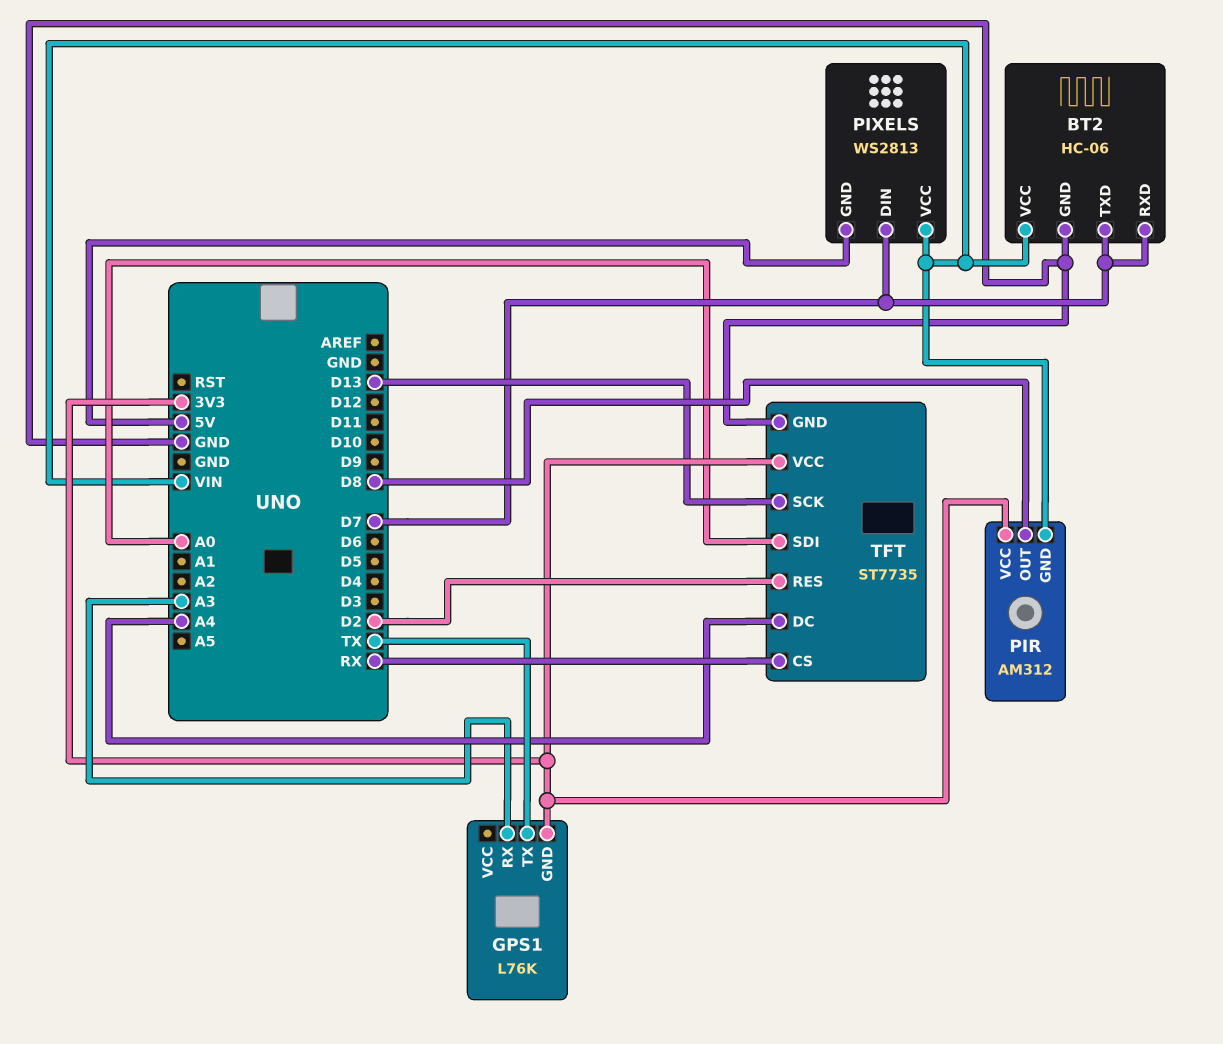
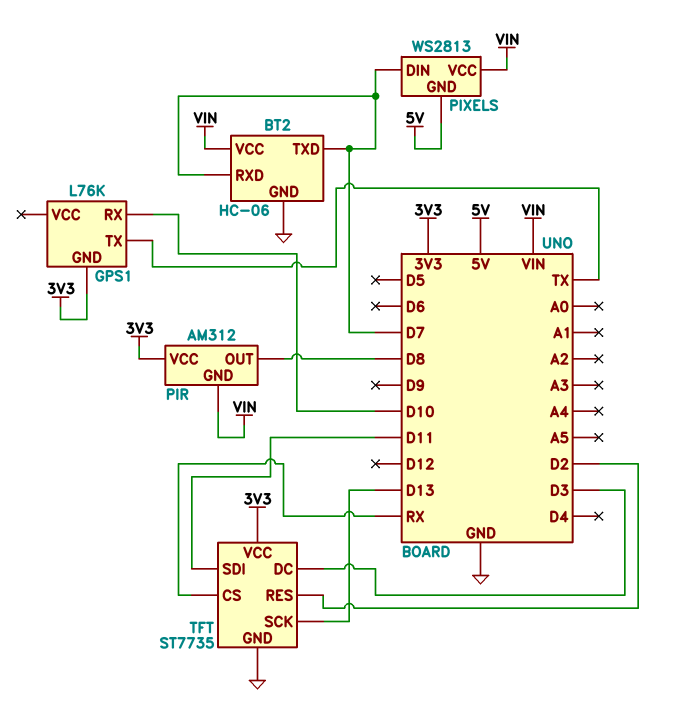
GPS1 pin RX: A3 -> D10
TFT pin DC: A4 -> D3
TFT pin SDI: A0 -> D11

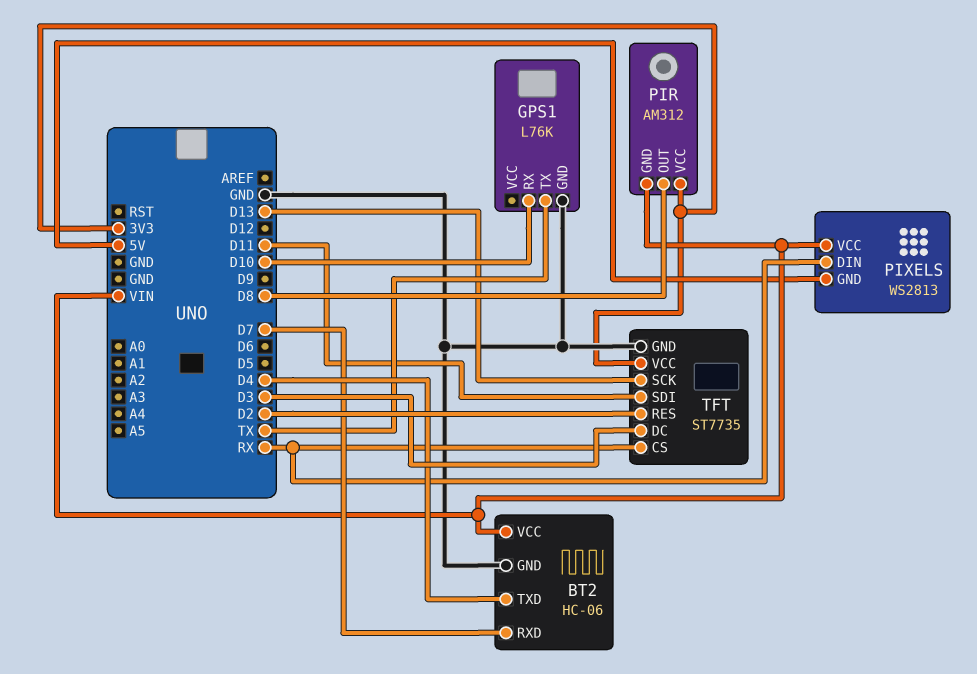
BT2 pin TXD: D7 -> D4
GPS1 pin GND: 3V3 -> GND
PIXELS pin DIN: D7 -> RX

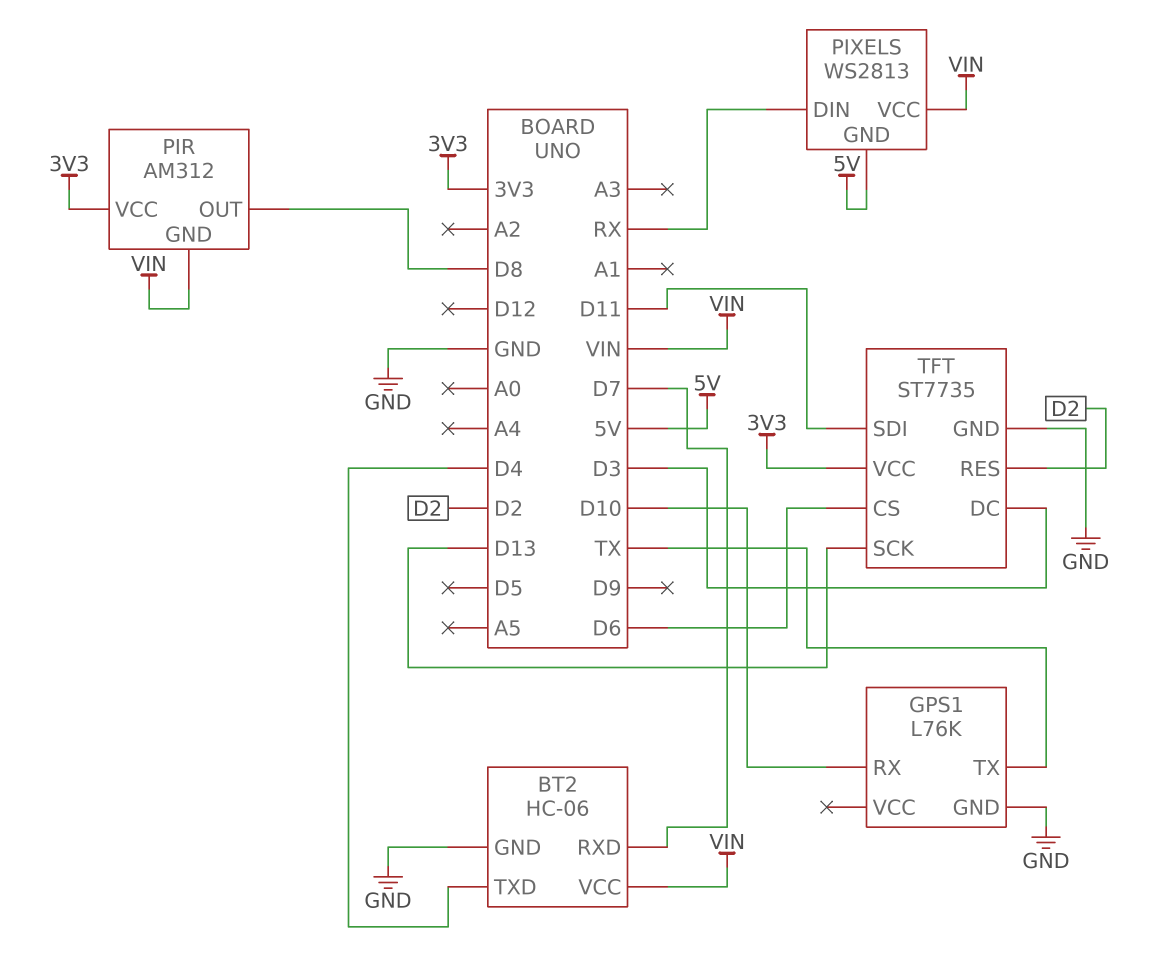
TFT pin CS: RX -> D6

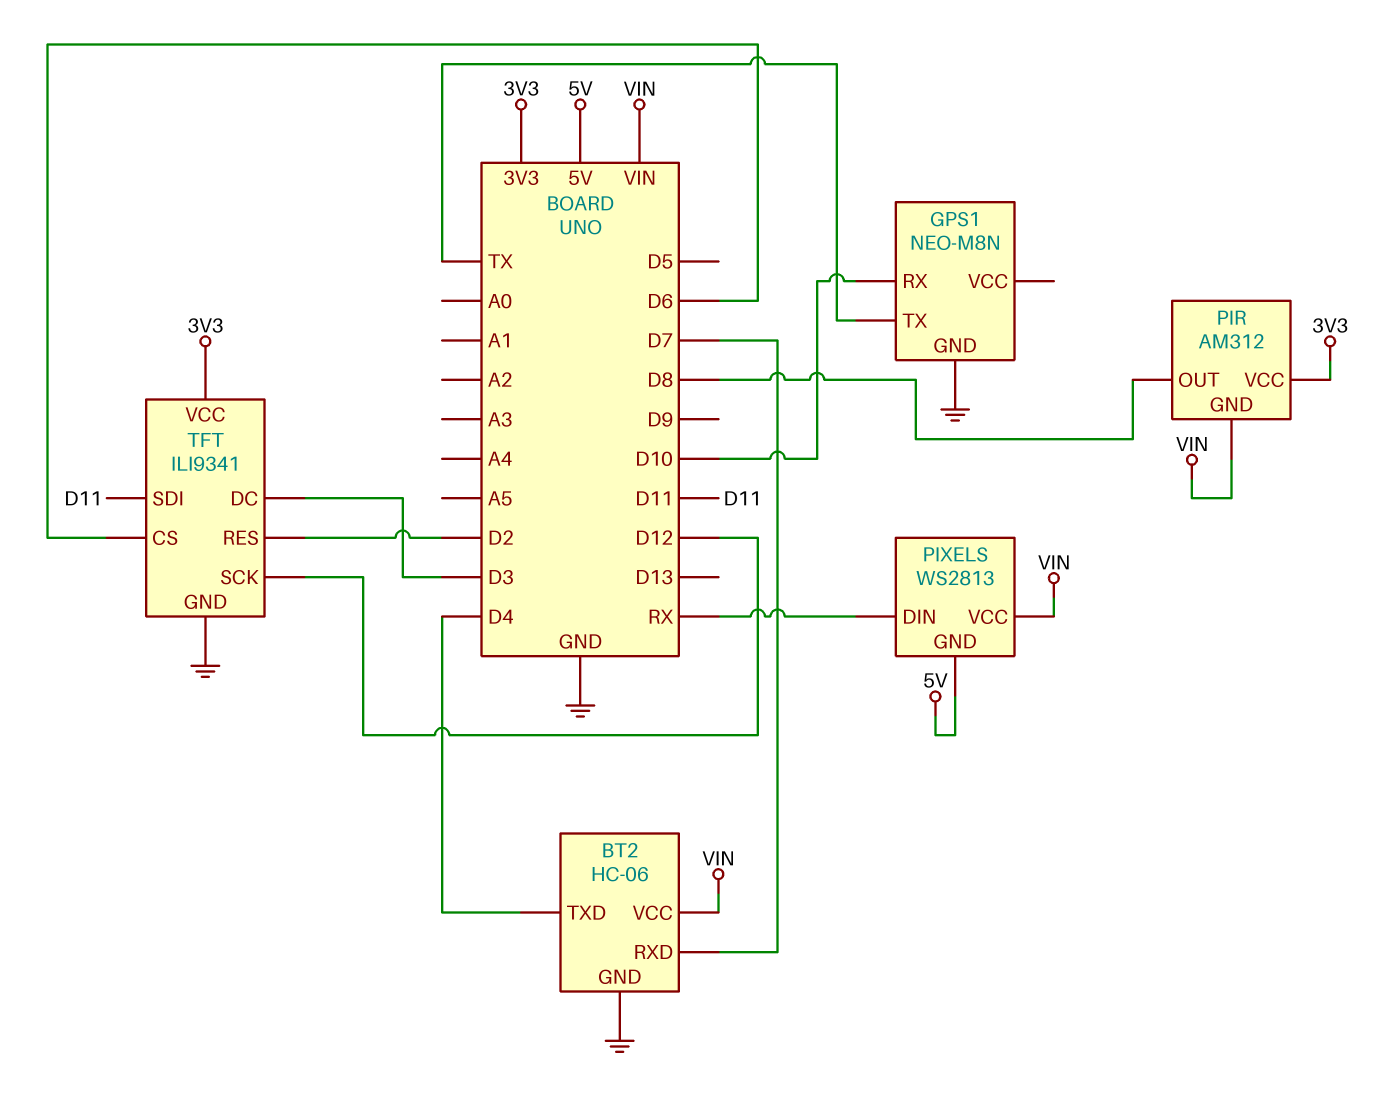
GPS1: L76K -> NEO-M8N
TFT: ST7735 -> ILI9341
TFT pin SCK: D13 -> D12

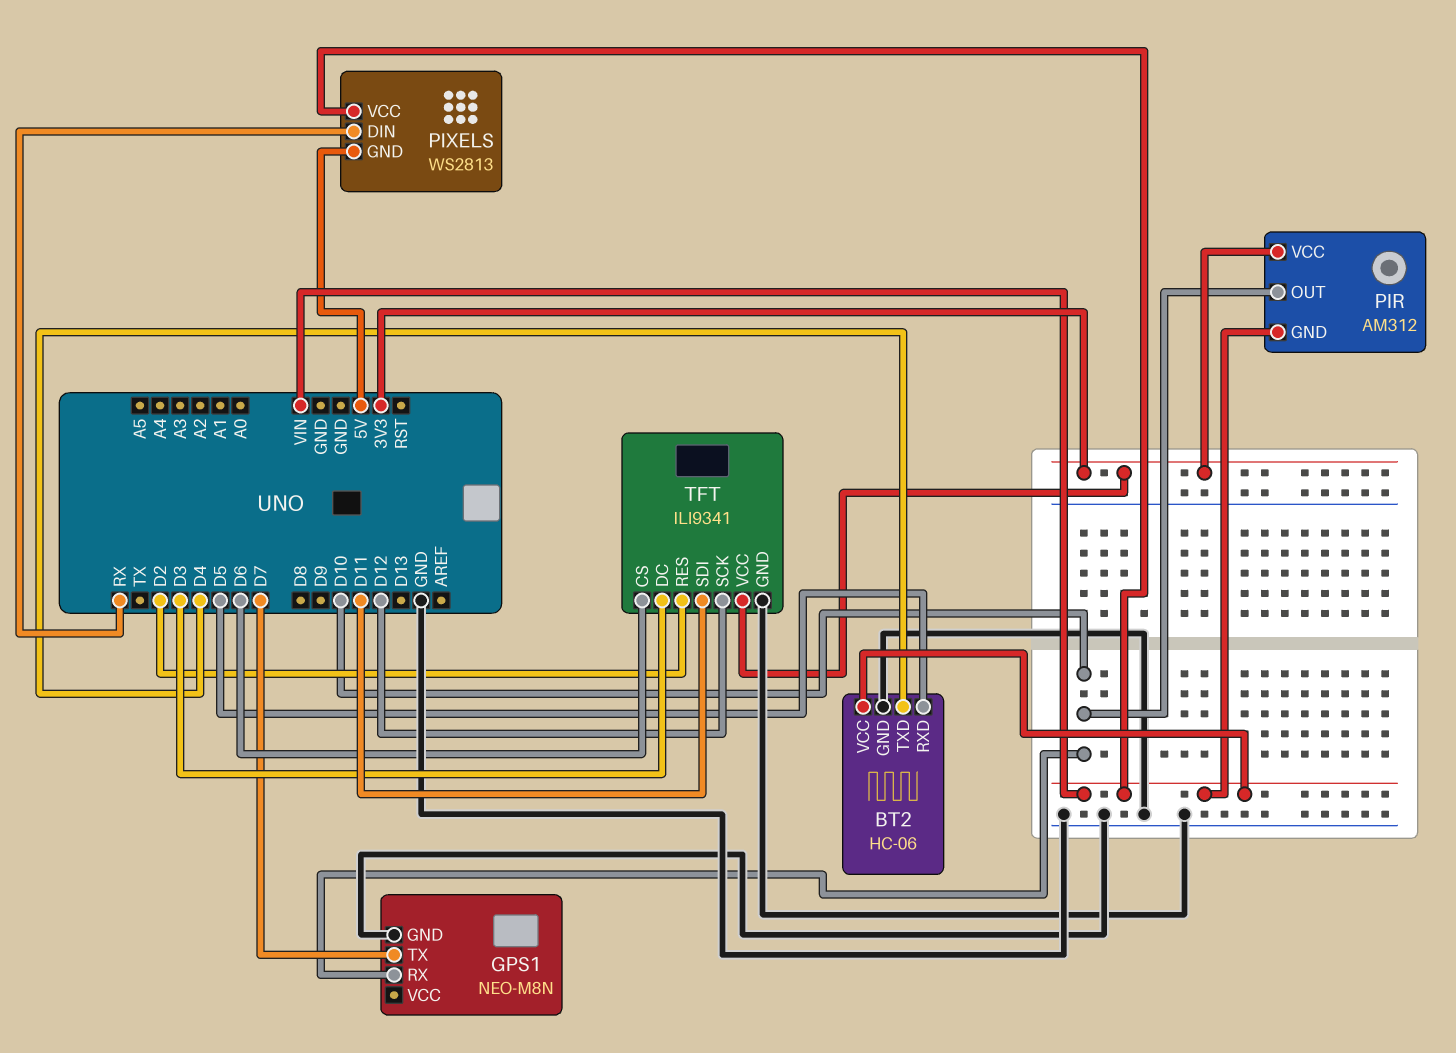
BT2 pin RXD: D7 -> D5
GPS1 pin TX: TX -> D7
PIR pin OUT: D8 -> D10

